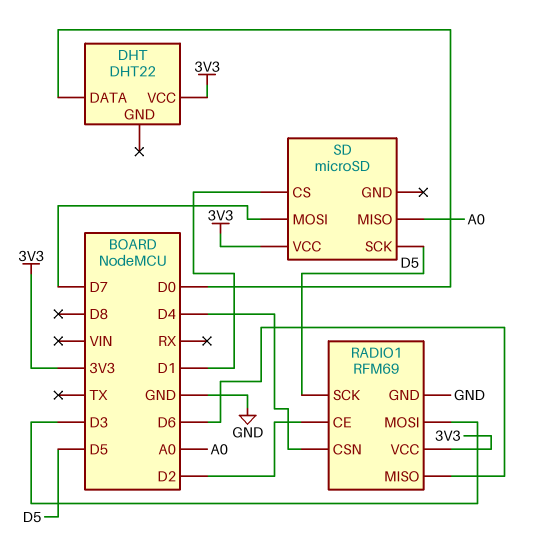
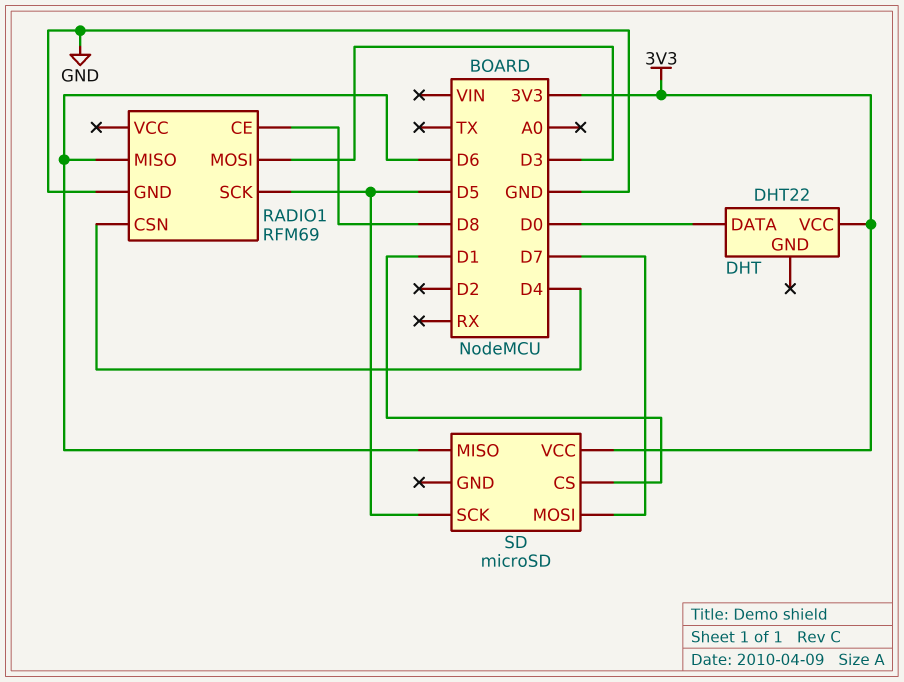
RADIO1 pin CE: D2 -> D8
RADIO1 pin VCC: 3V3 -> none
SD pin MISO: A0 -> D6

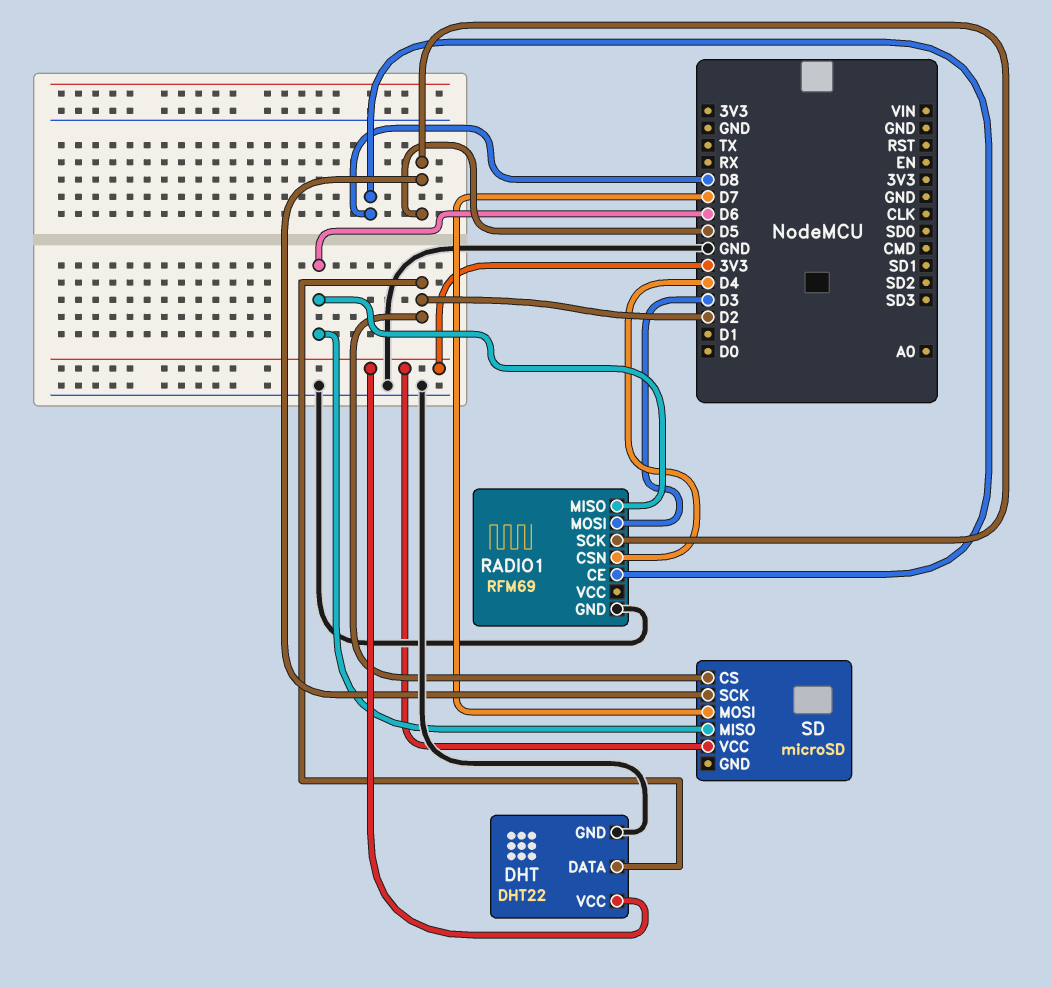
DHT pin DATA: D0 -> D2
DHT pin GND: none -> GND
SD pin CS: D1 -> D2

